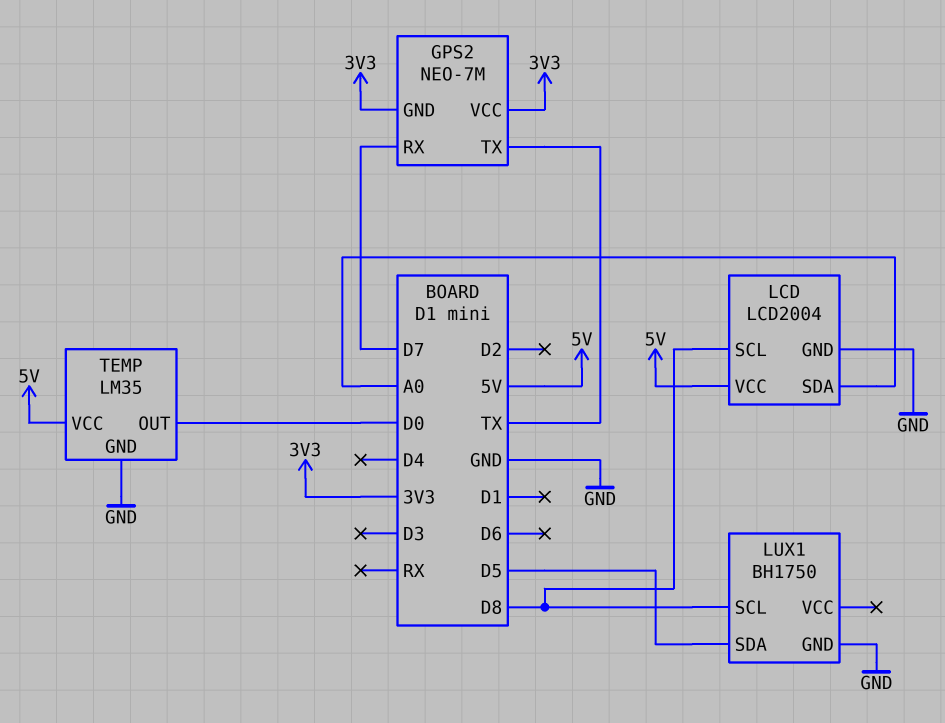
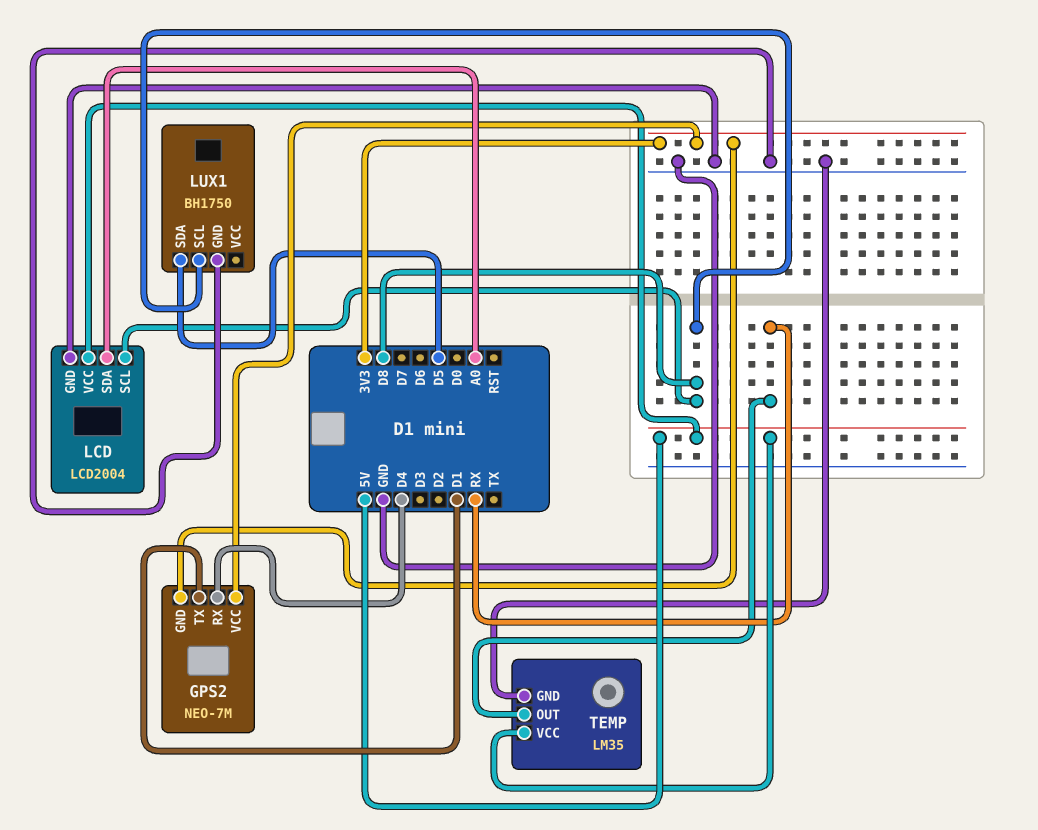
GPS2 pin RX: D7 -> D4
GPS2 pin TX: TX -> D1
TEMP pin OUT: D0 -> RX

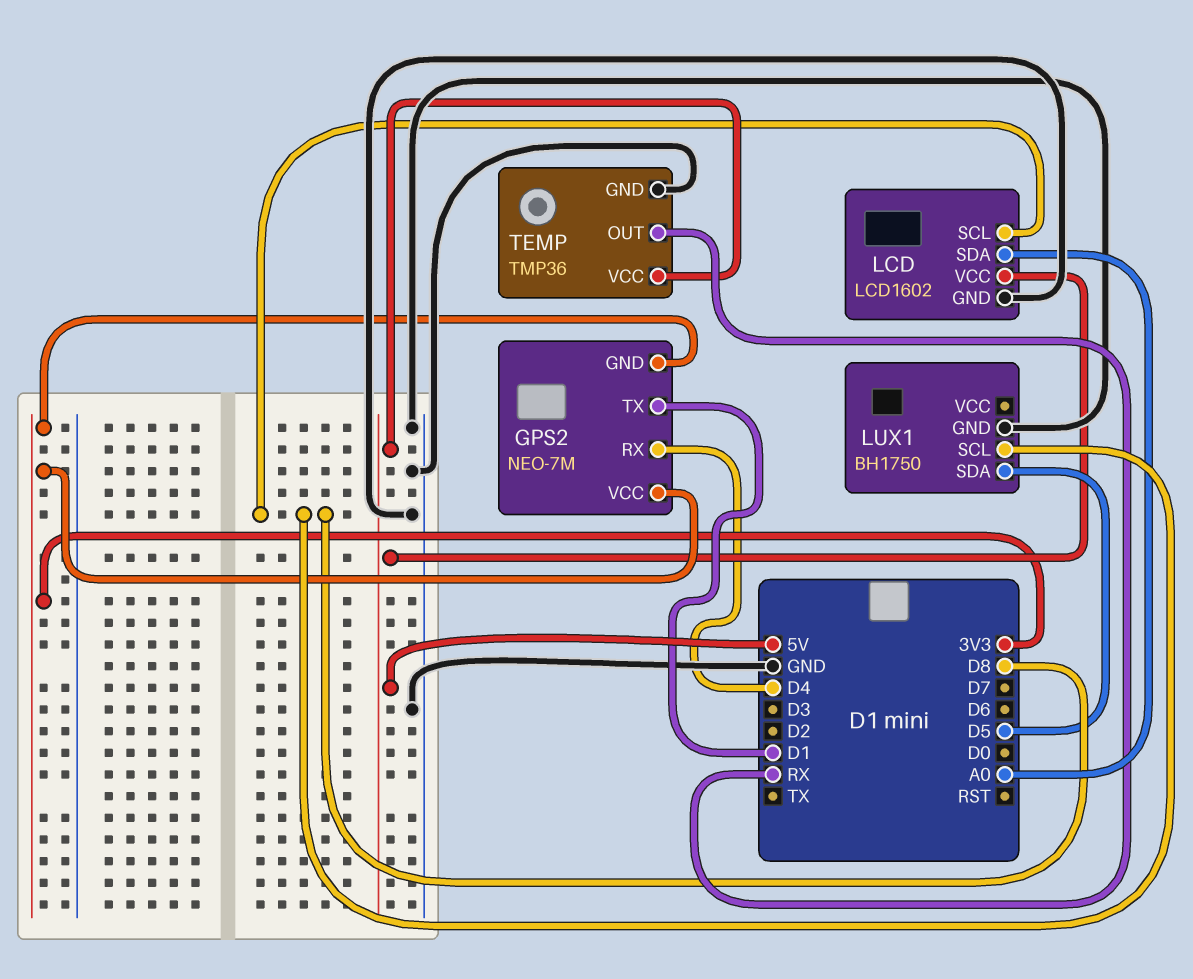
LCD: LCD2004 -> LCD1602
TEMP: LM35 -> TMP36

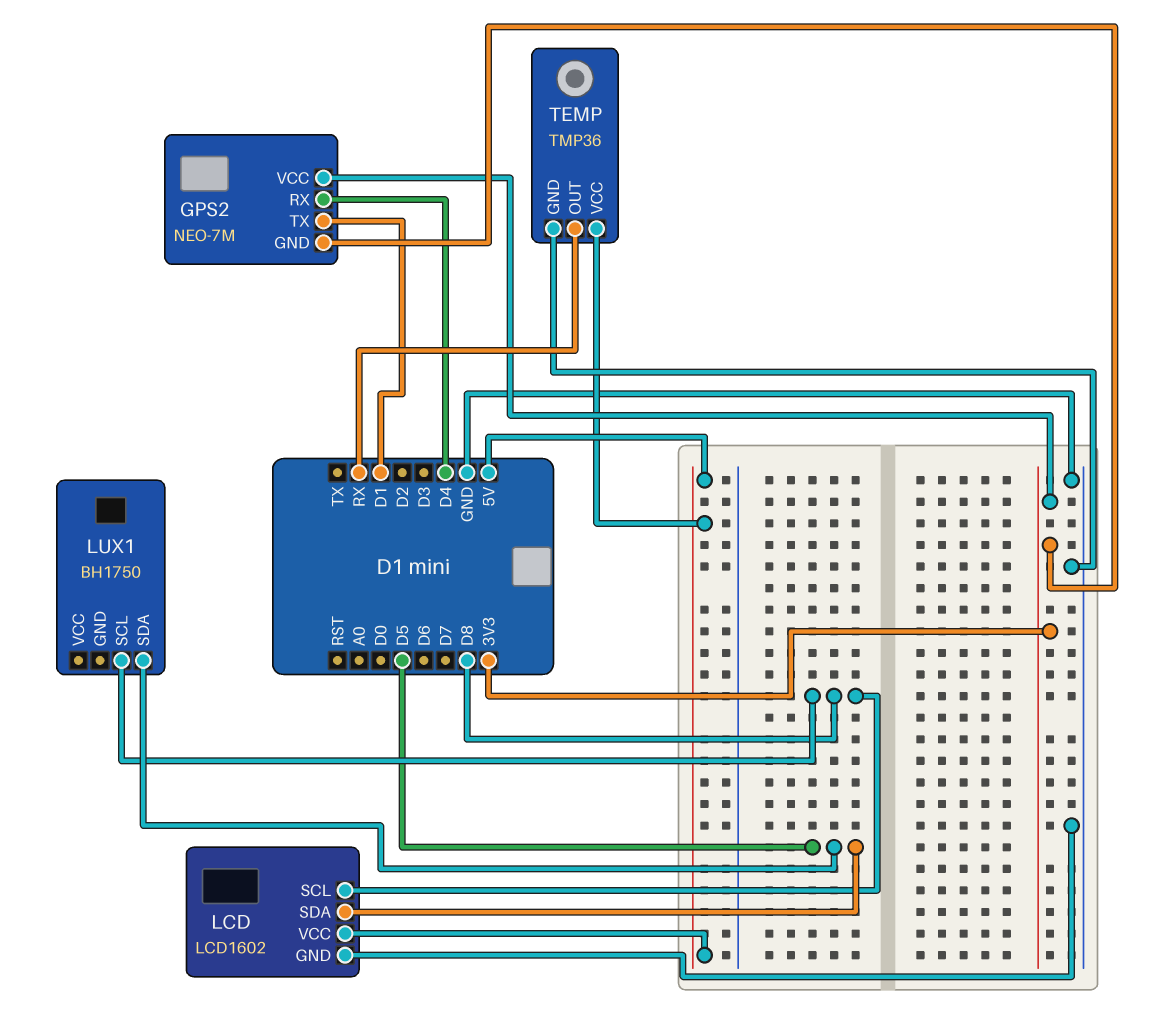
LCD pin SDA: A0 -> D5
LUX1 pin GND: GND -> none

